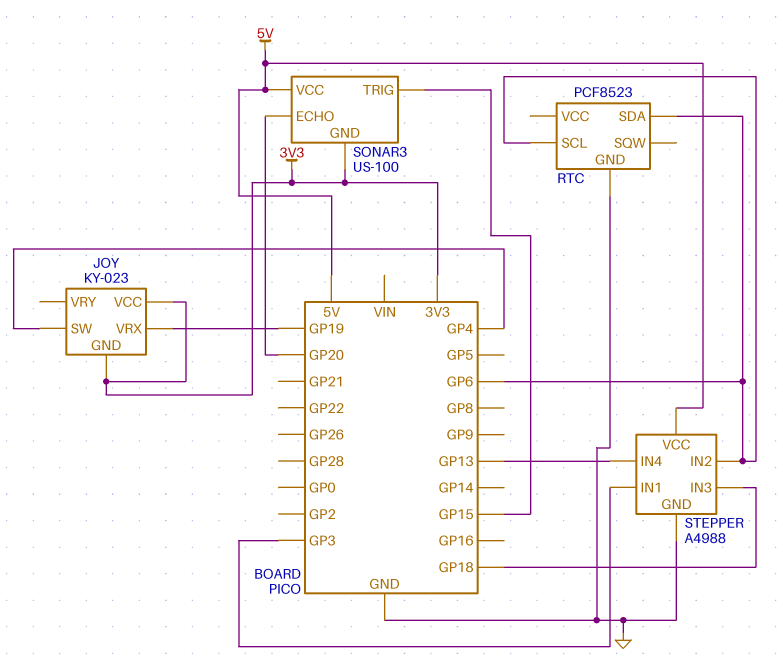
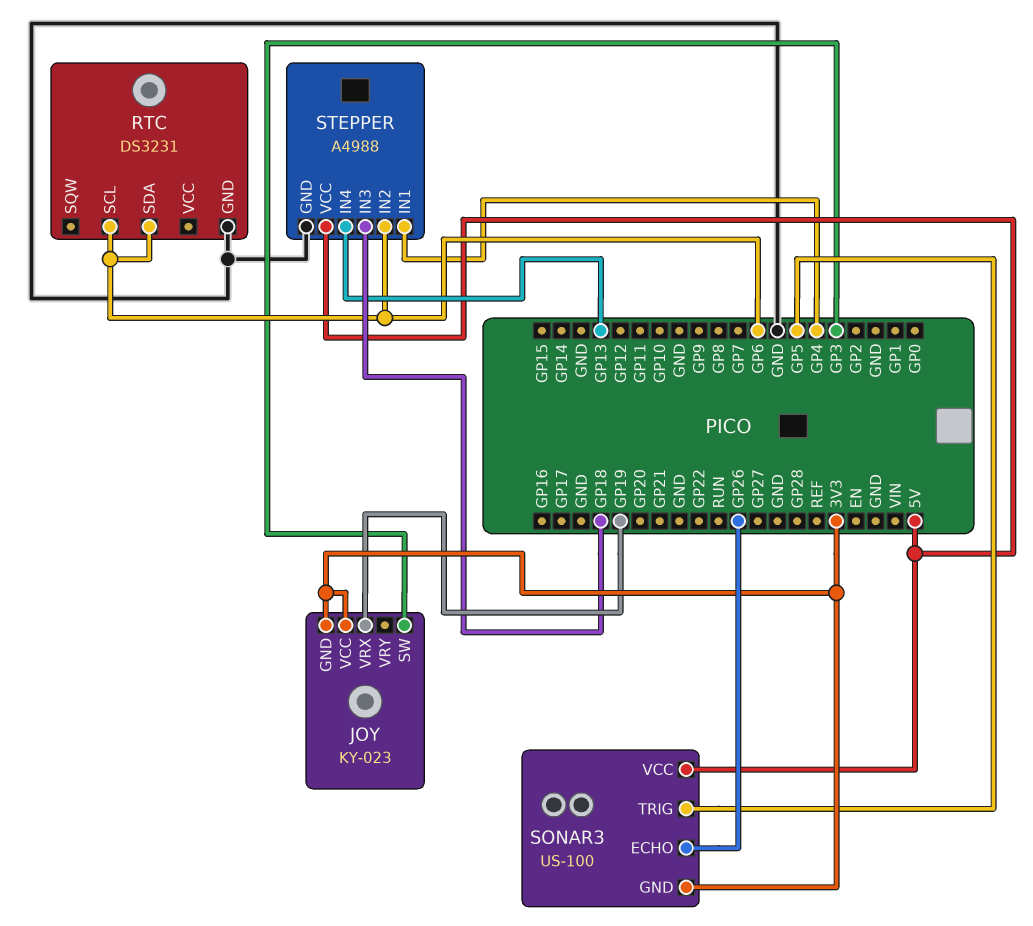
JOY pin SW: GP4 -> GP3
RTC: PCF8523 -> DS3231
SONAR3 pin ECHO: GP20 -> GP26
SONAR3 pin TRIG: GP15 -> GP5
STEPPER pin IN1: GP3 -> GP4

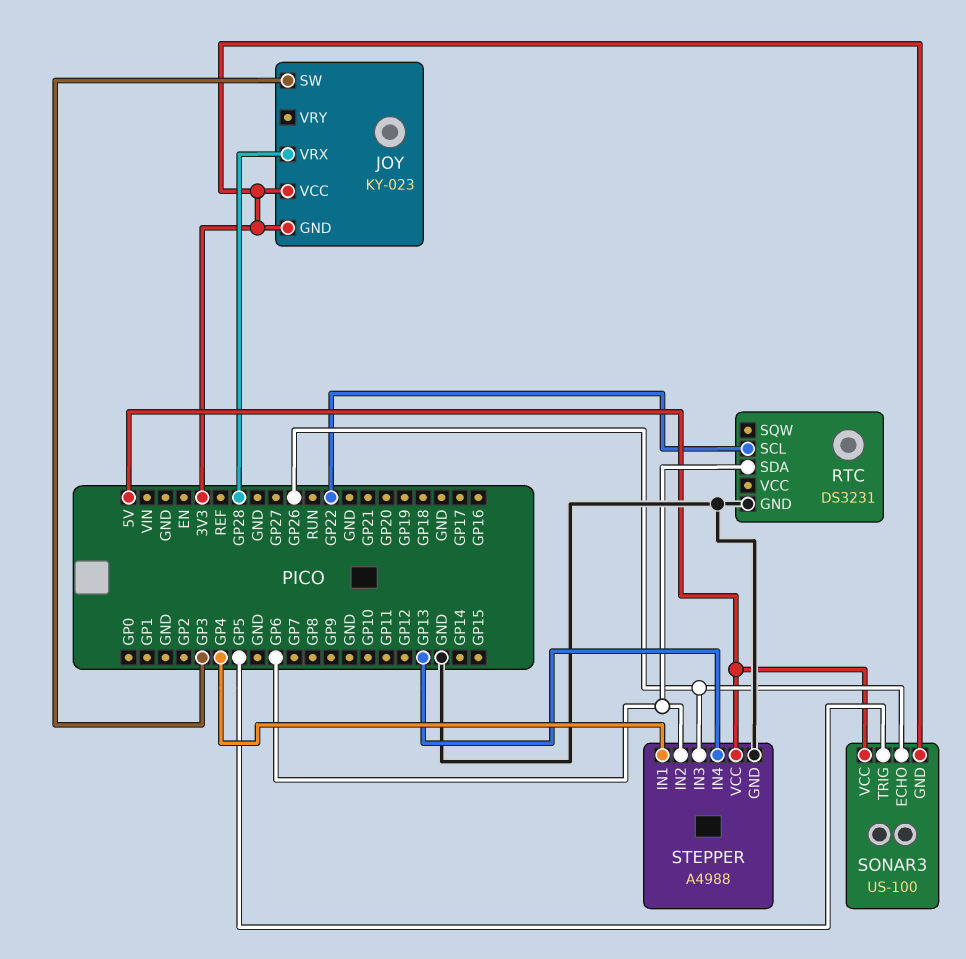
JOY pin VRX: GP19 -> GP28
RTC pin SCL: GP6 -> GP22
STEPPER pin IN3: GP18 -> GP26

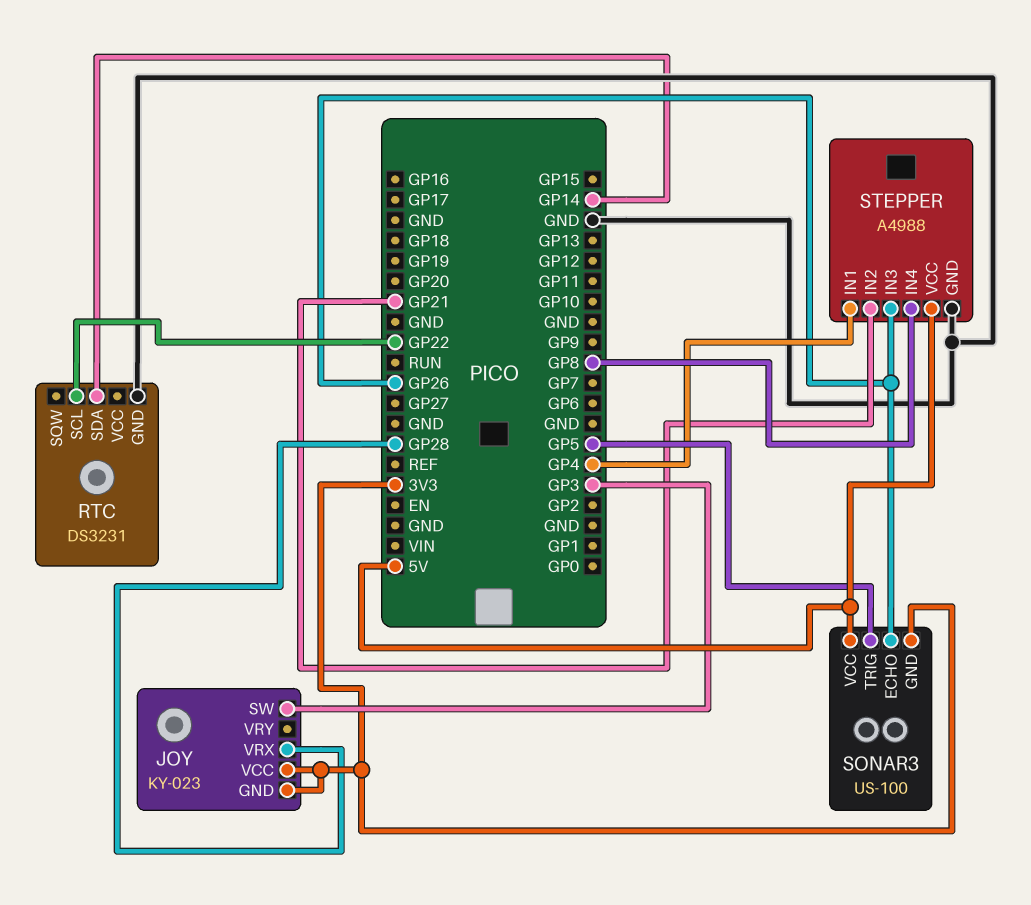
RTC pin SDA: GP6 -> GP14
STEPPER pin IN2: GP6 -> GP21
STEPPER pin IN4: GP13 -> GP8

